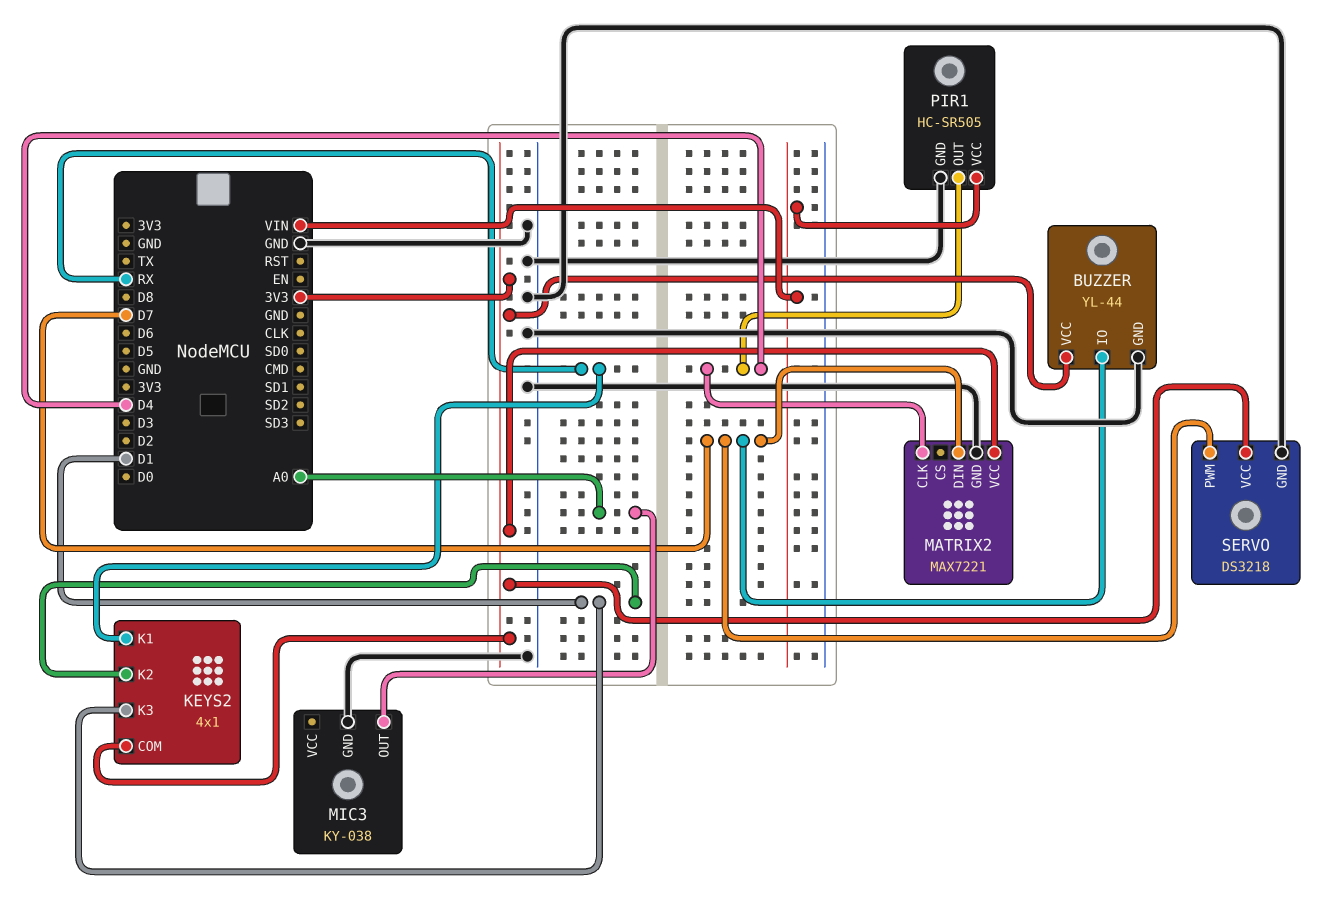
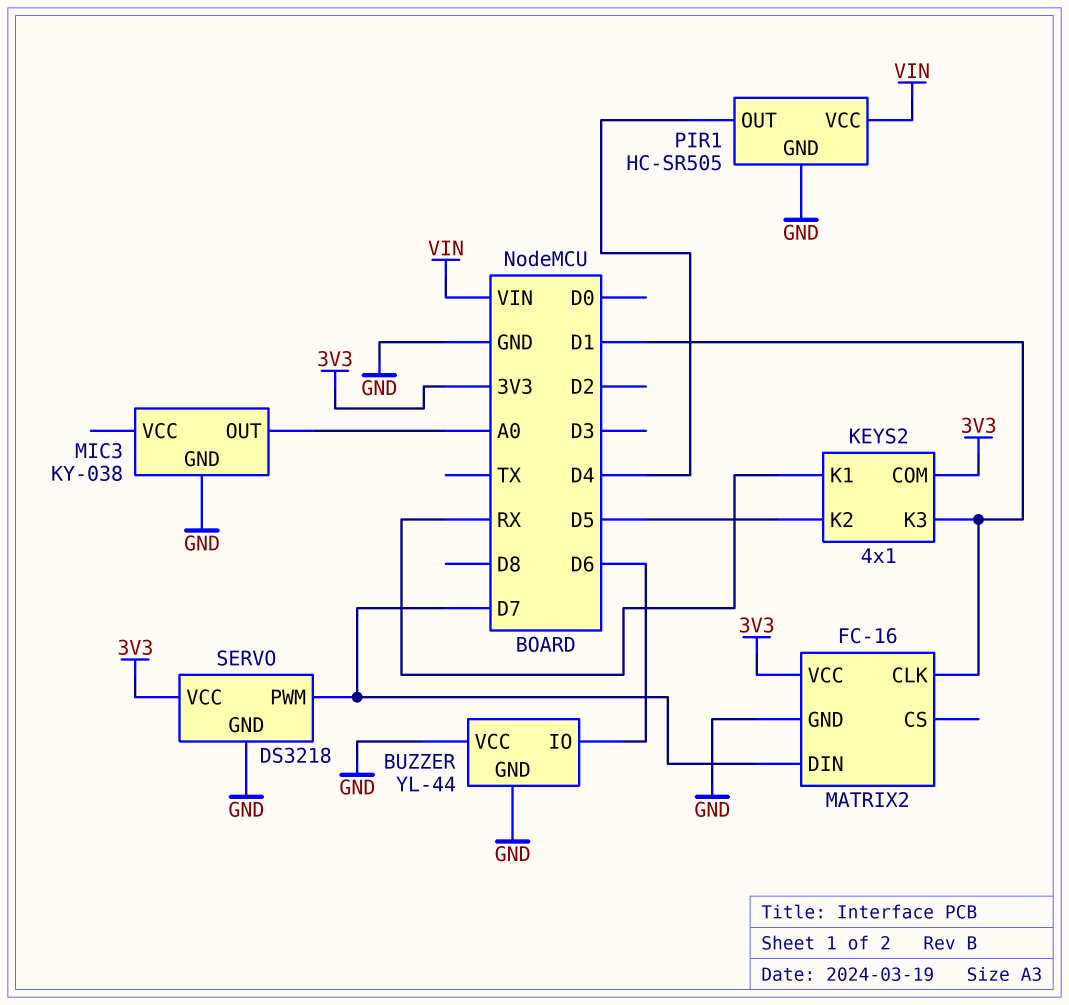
BUZZER pin IO: D7 -> D6
BUZZER pin VCC: 3V3 -> GND
KEYS2 pin K2: D1 -> D5
MATRIX2: MAX7221 -> FC-16
MATRIX2 pin CLK: D4 -> D1

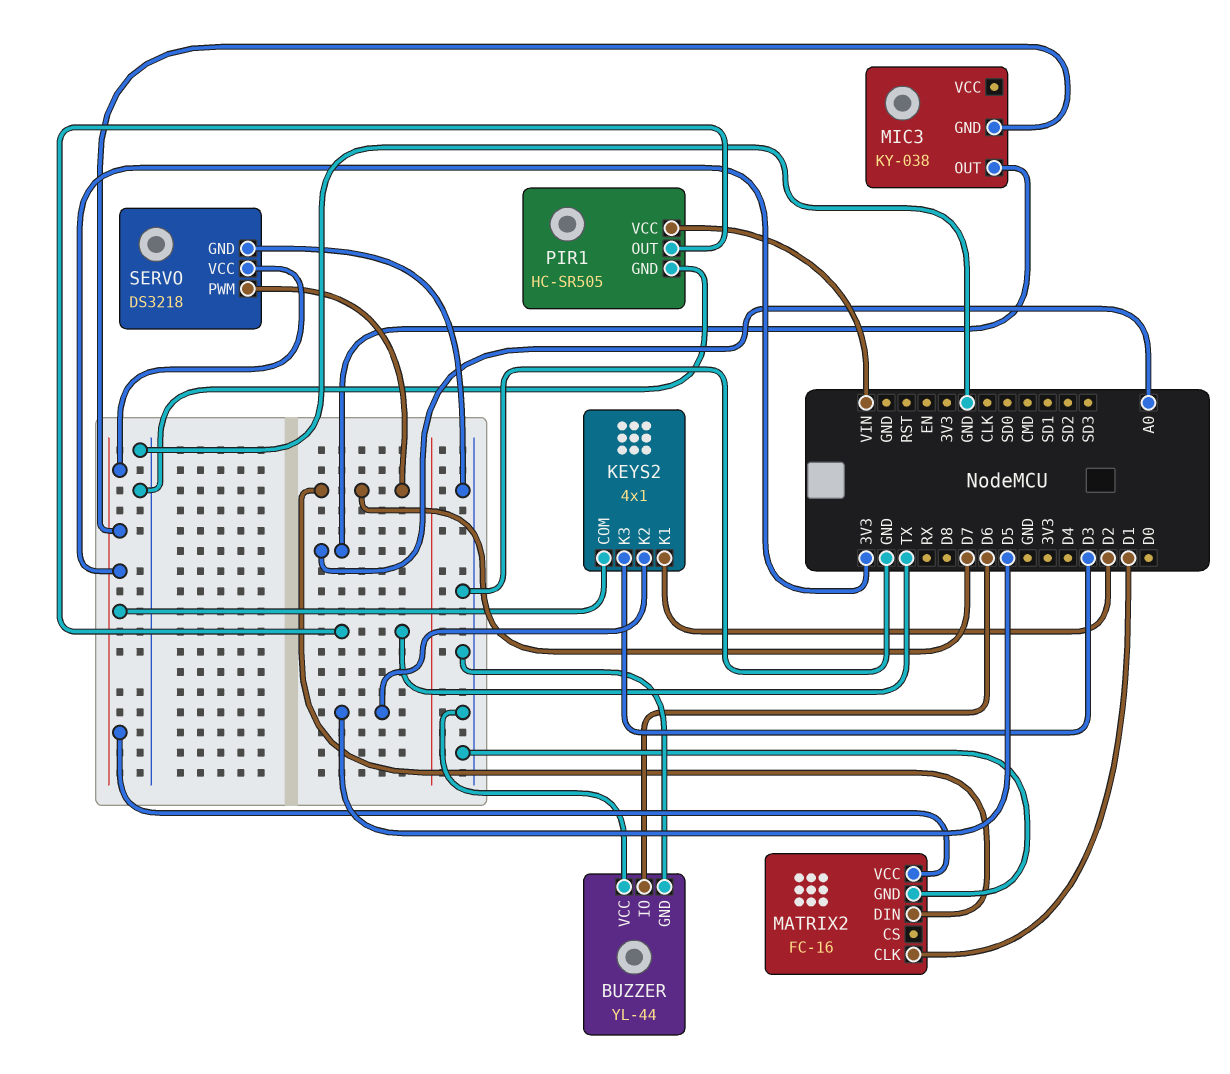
KEYS2 pin K1: RX -> D2
KEYS2 pin K3: D1 -> D3
MIC3 pin GND: GND -> 3V3
PIR1 pin OUT: D4 -> TX

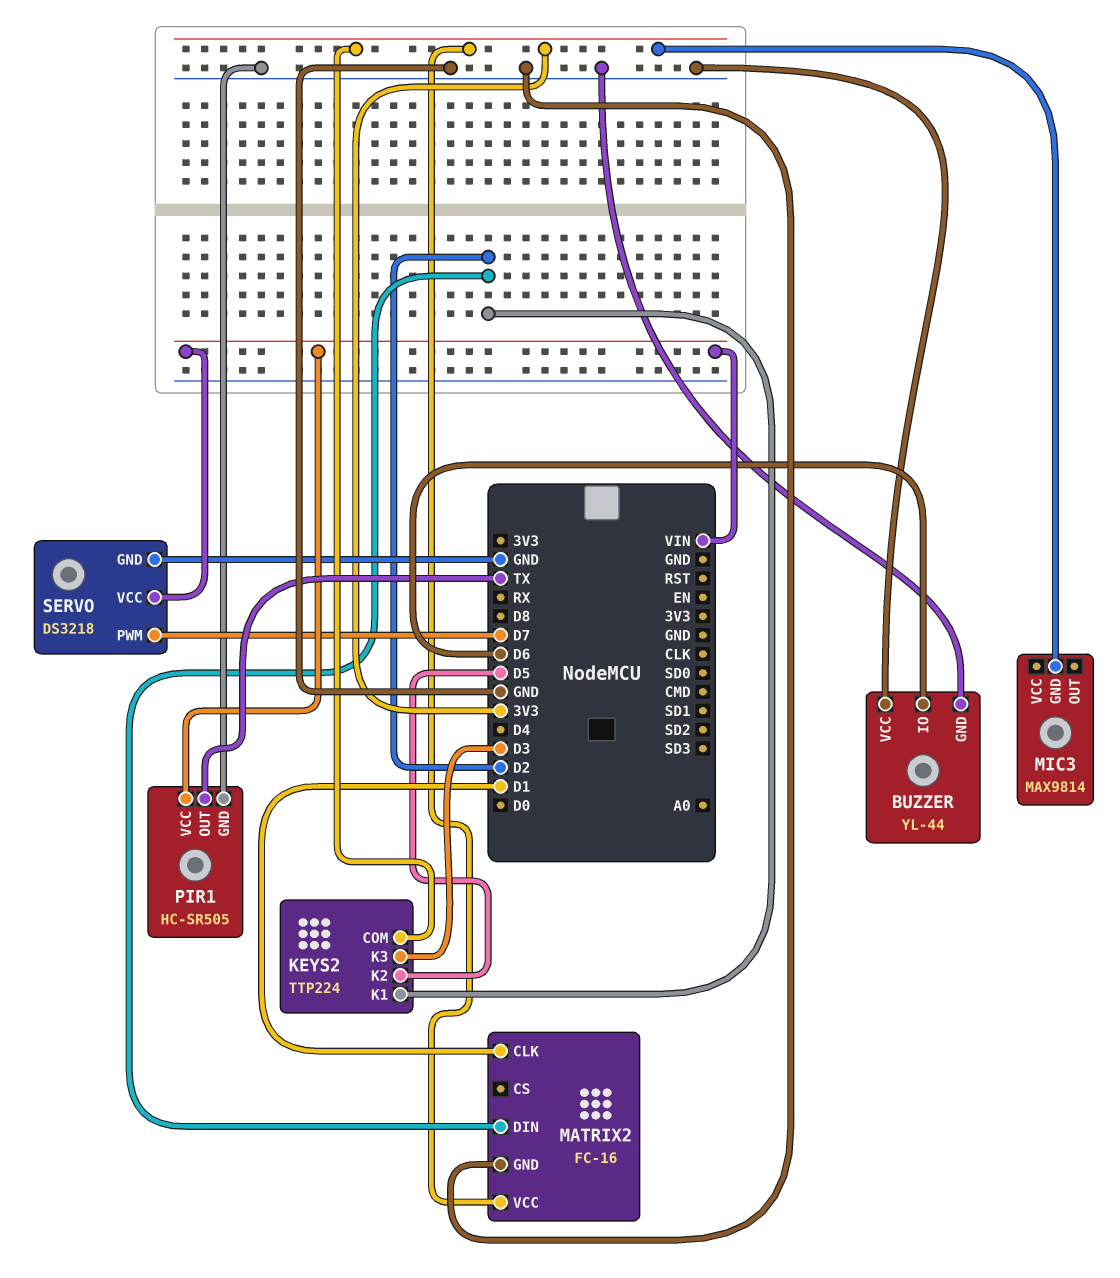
KEYS2: 4x1 -> TTP224
MATRIX2 pin DIN: D7 -> D2
MIC3: KY-038 -> MAX9814
MIC3 pin OUT: A0 -> none
SERVO pin VCC: 3V3 -> VIN

